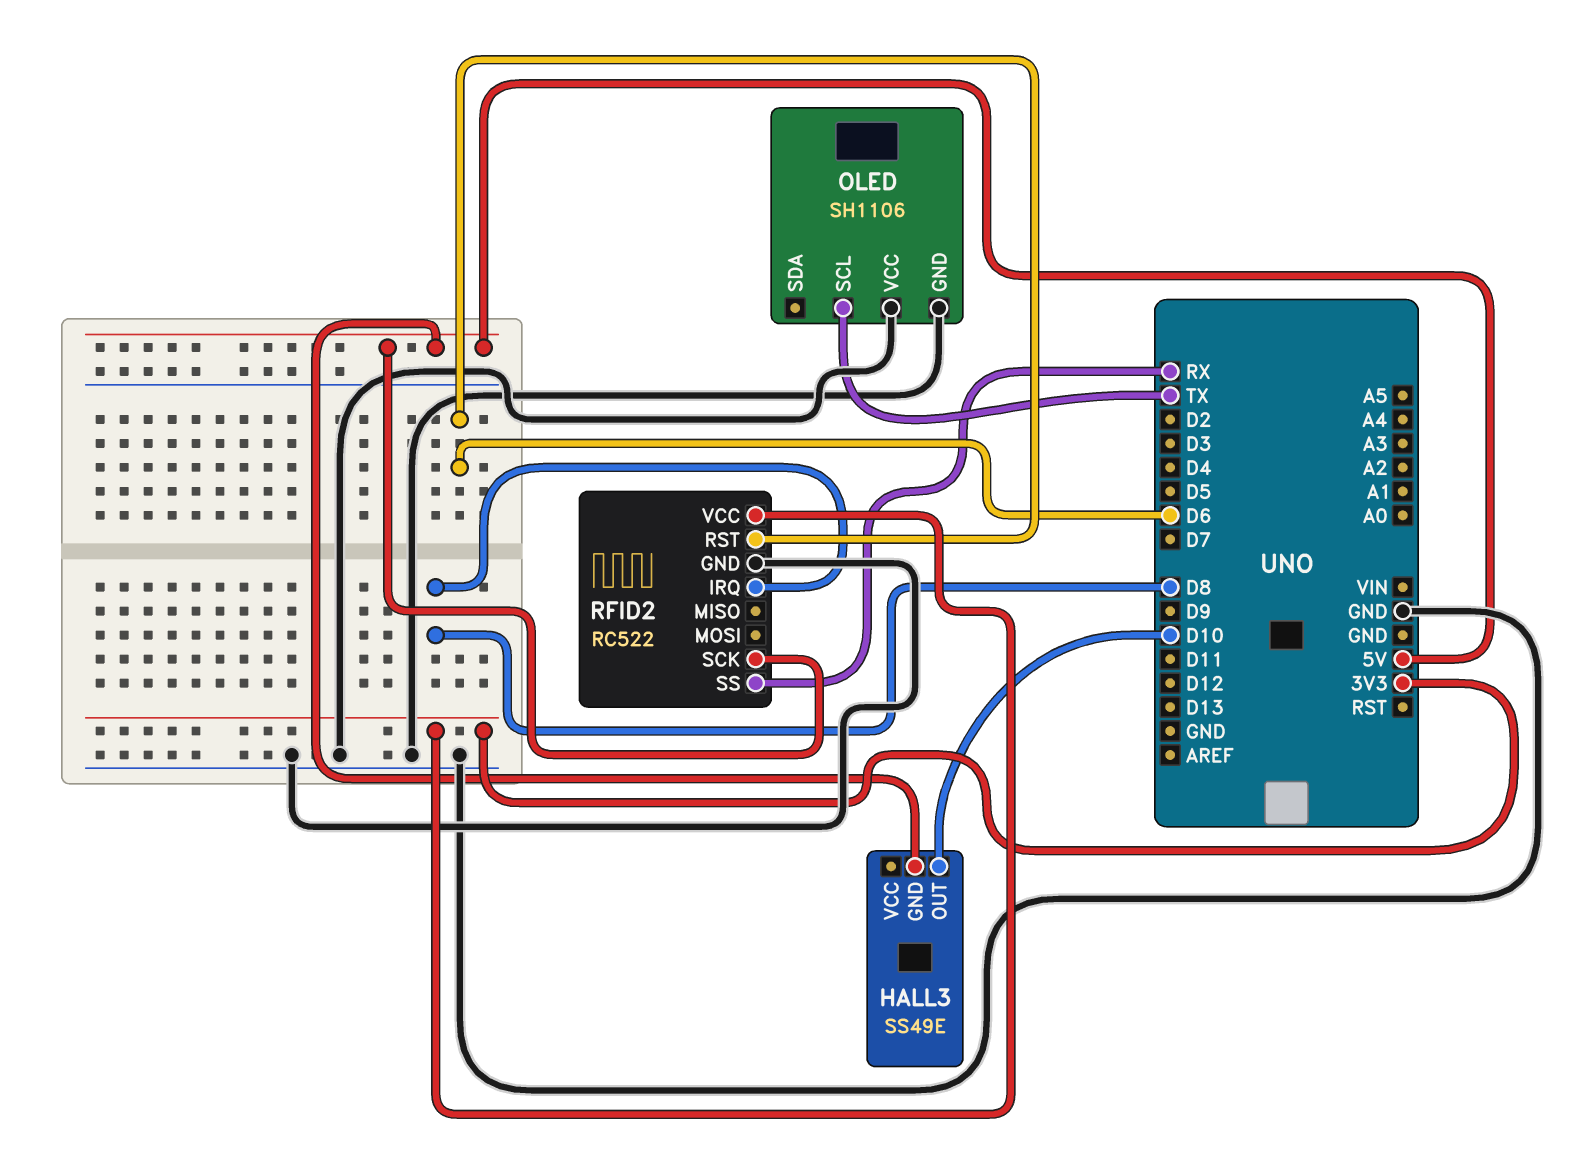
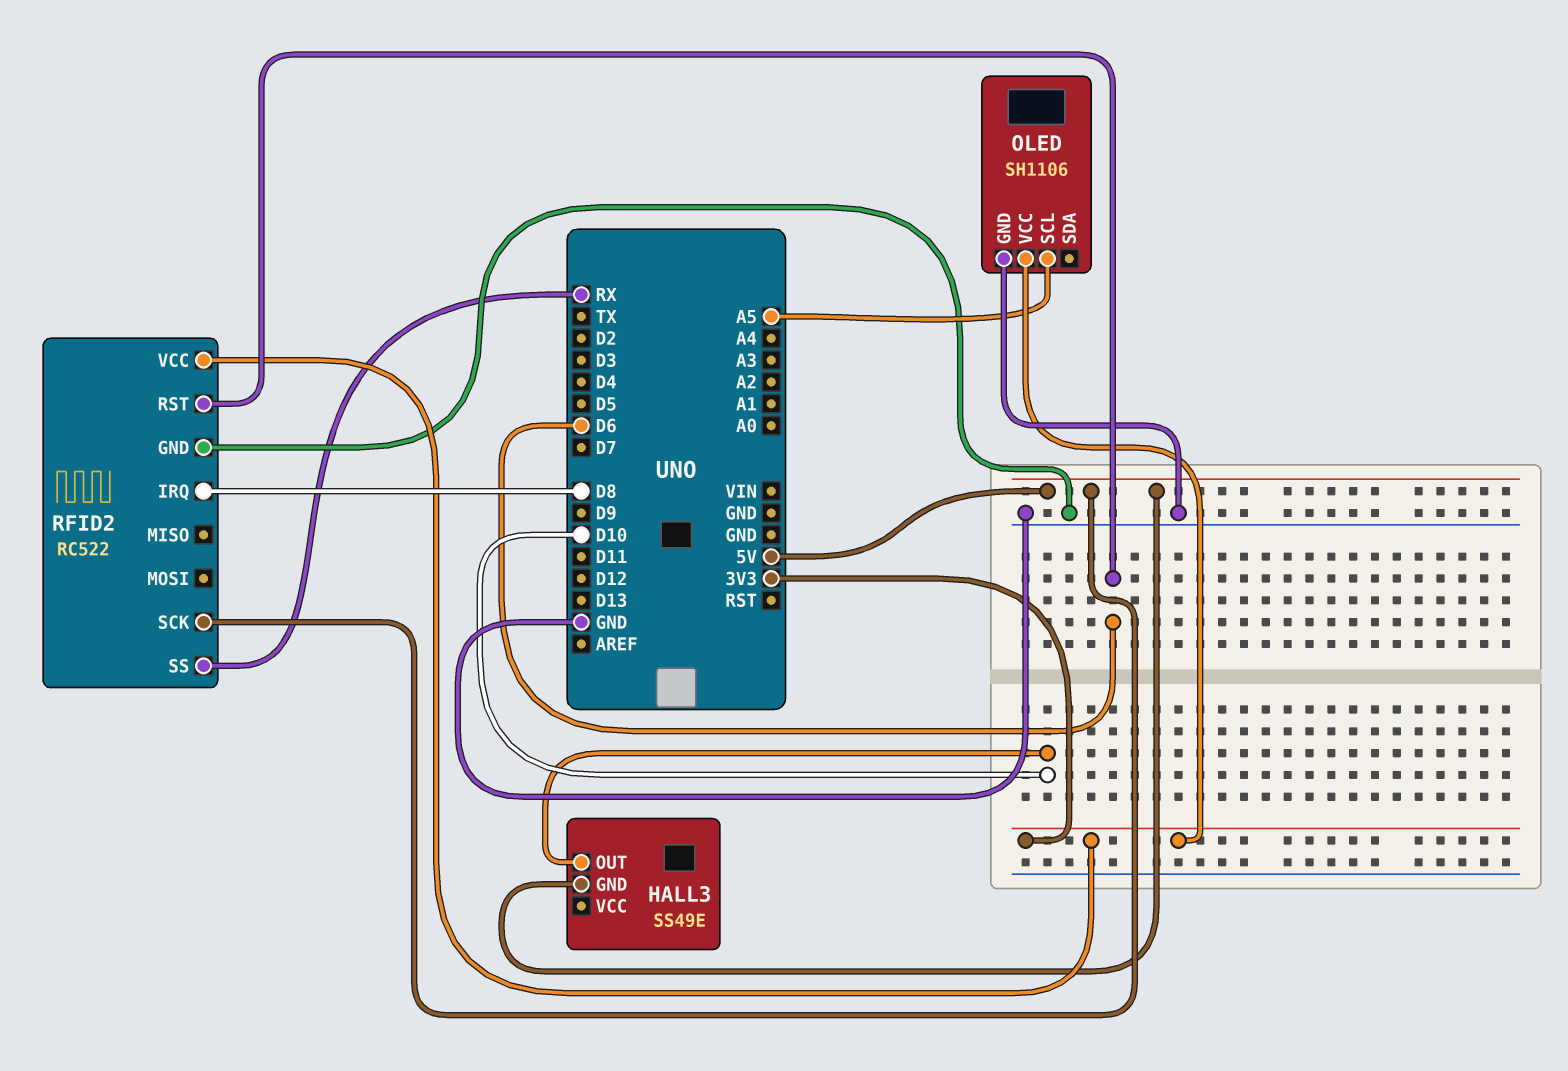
OLED pin SCL: TX -> A5
OLED pin VCC: GND -> 3V3

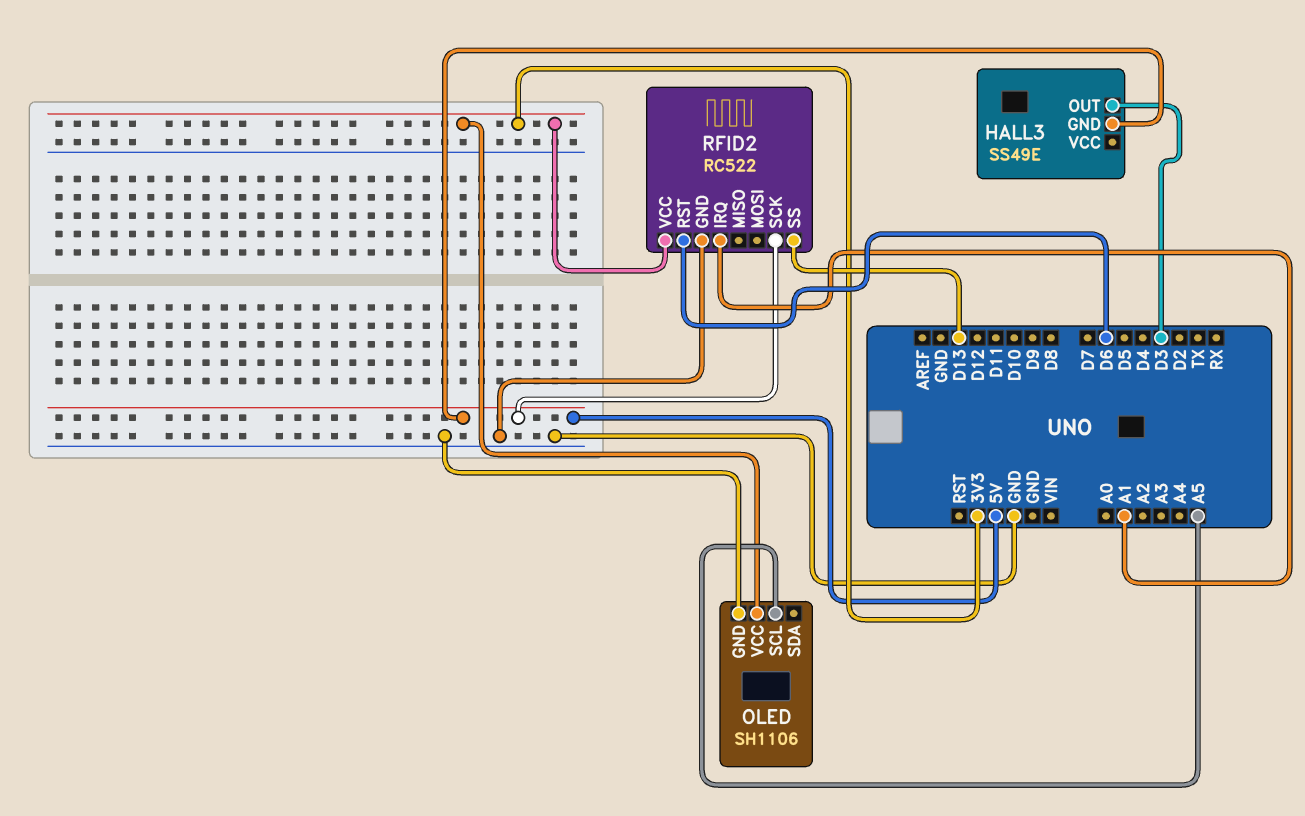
HALL3 pin OUT: D10 -> D3
RFID2 pin IRQ: D8 -> A1
RFID2 pin SS: RX -> D13

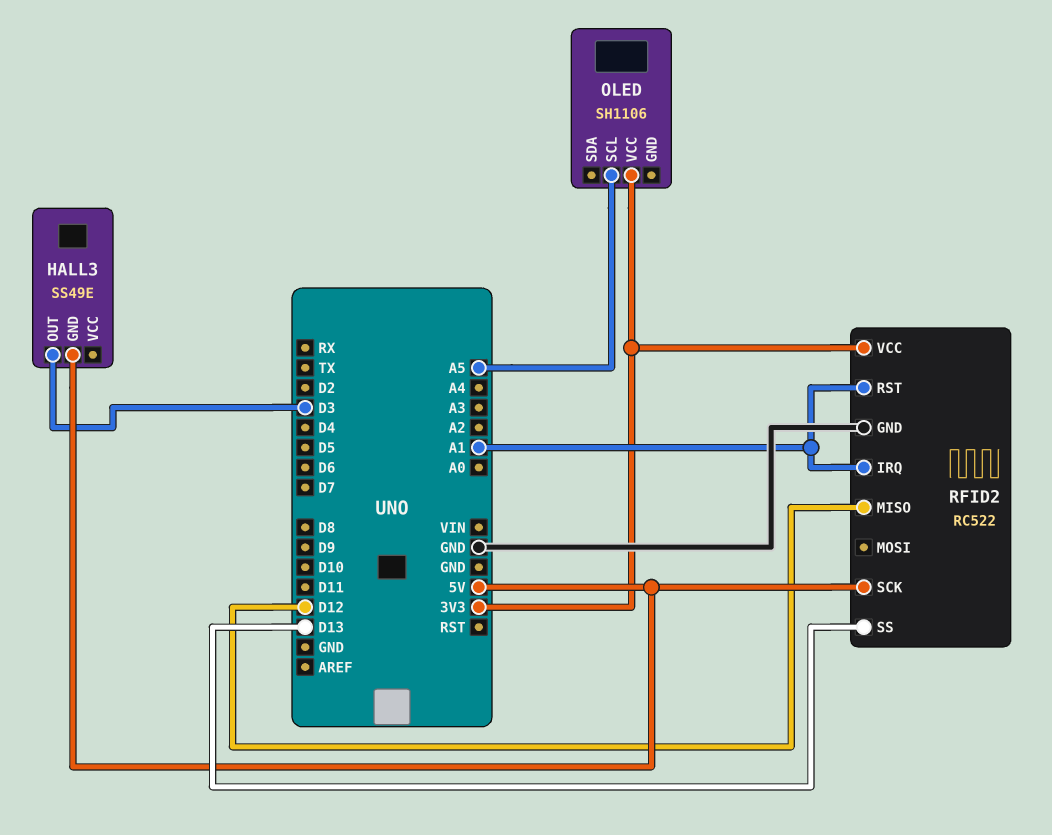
OLED pin GND: GND -> none
RFID2 pin MISO: none -> D12
RFID2 pin RST: D6 -> A1

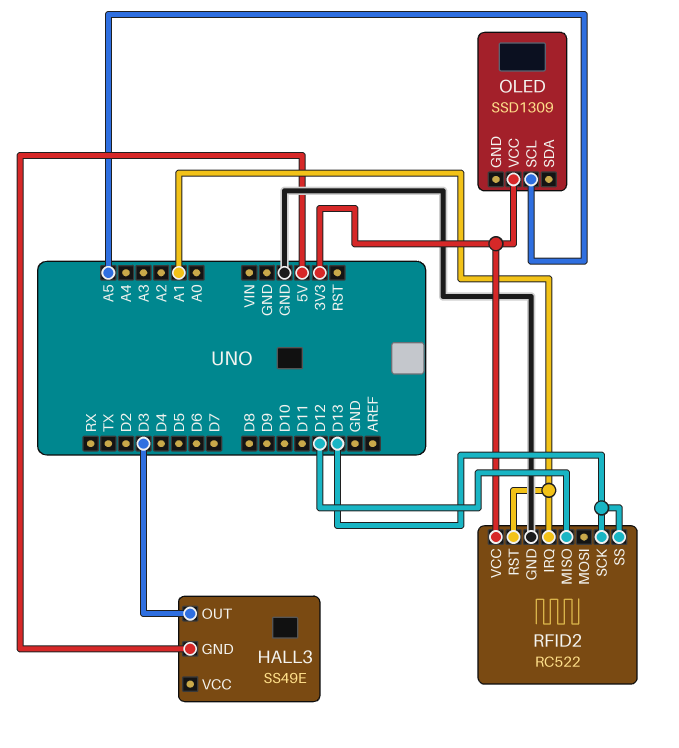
OLED: SH1106 -> SSD1309
RFID2 pin SCK: 5V -> D13

